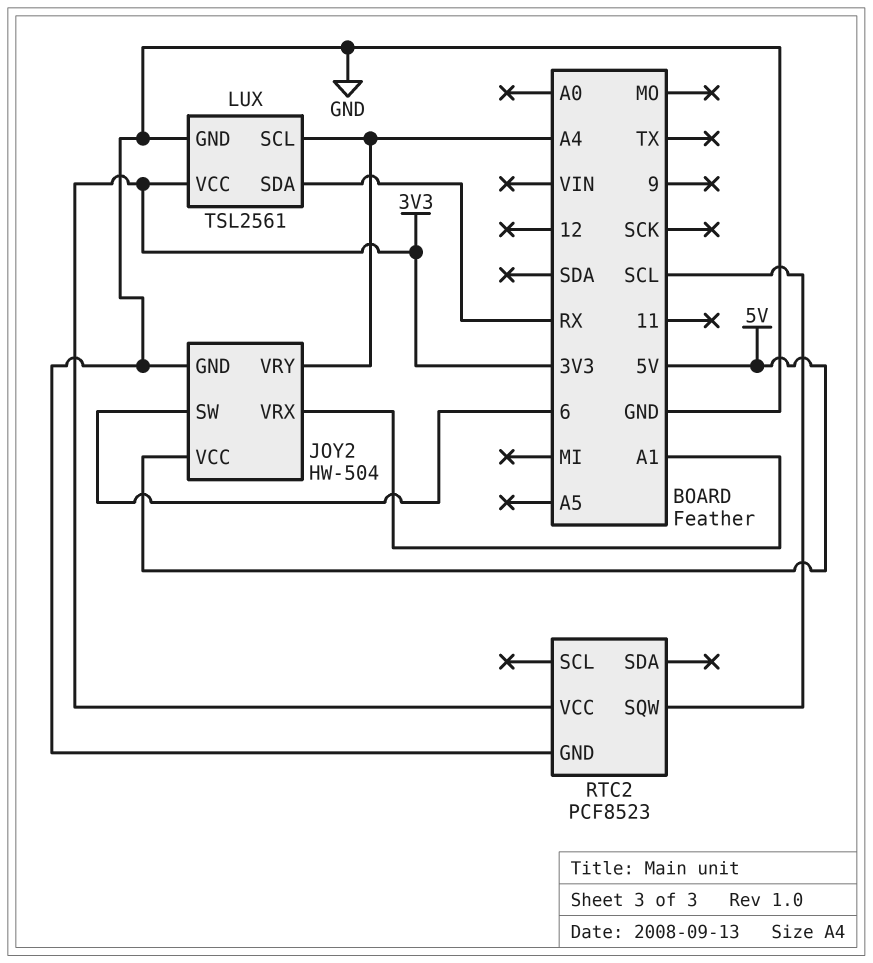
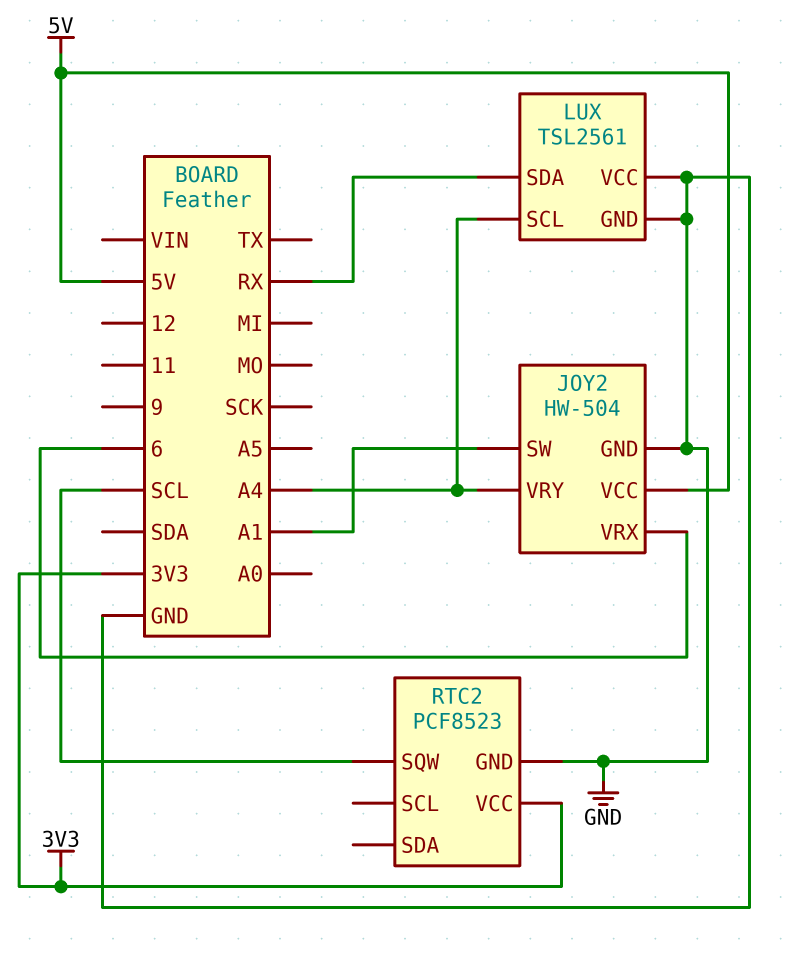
JOY2 pin SW: 6 -> A1
JOY2 pin VRX: A1 -> 6
LUX pin VCC: 3V3 -> GND

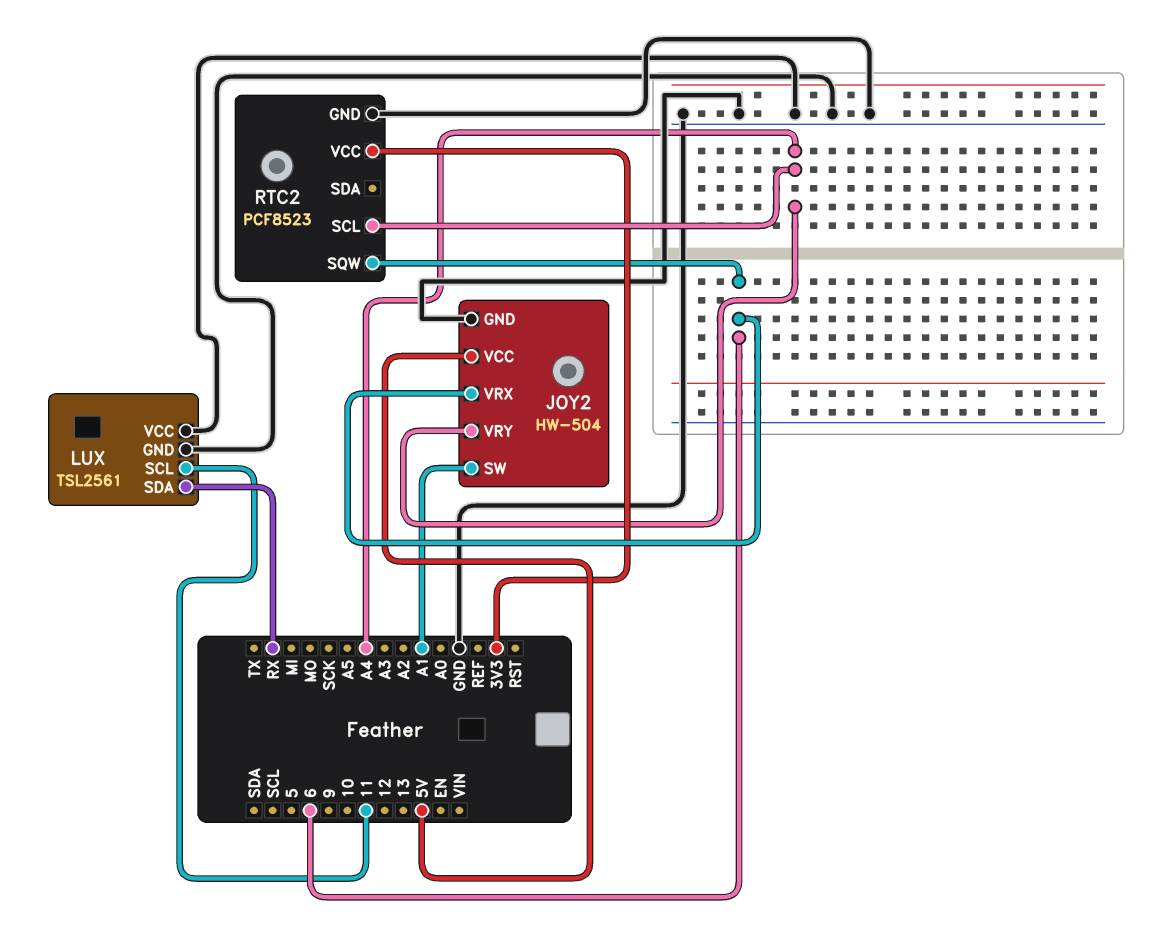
LUX pin SCL: A4 -> 11
RTC2 pin SCL: none -> A4
RTC2 pin SQW: SCL -> 6

